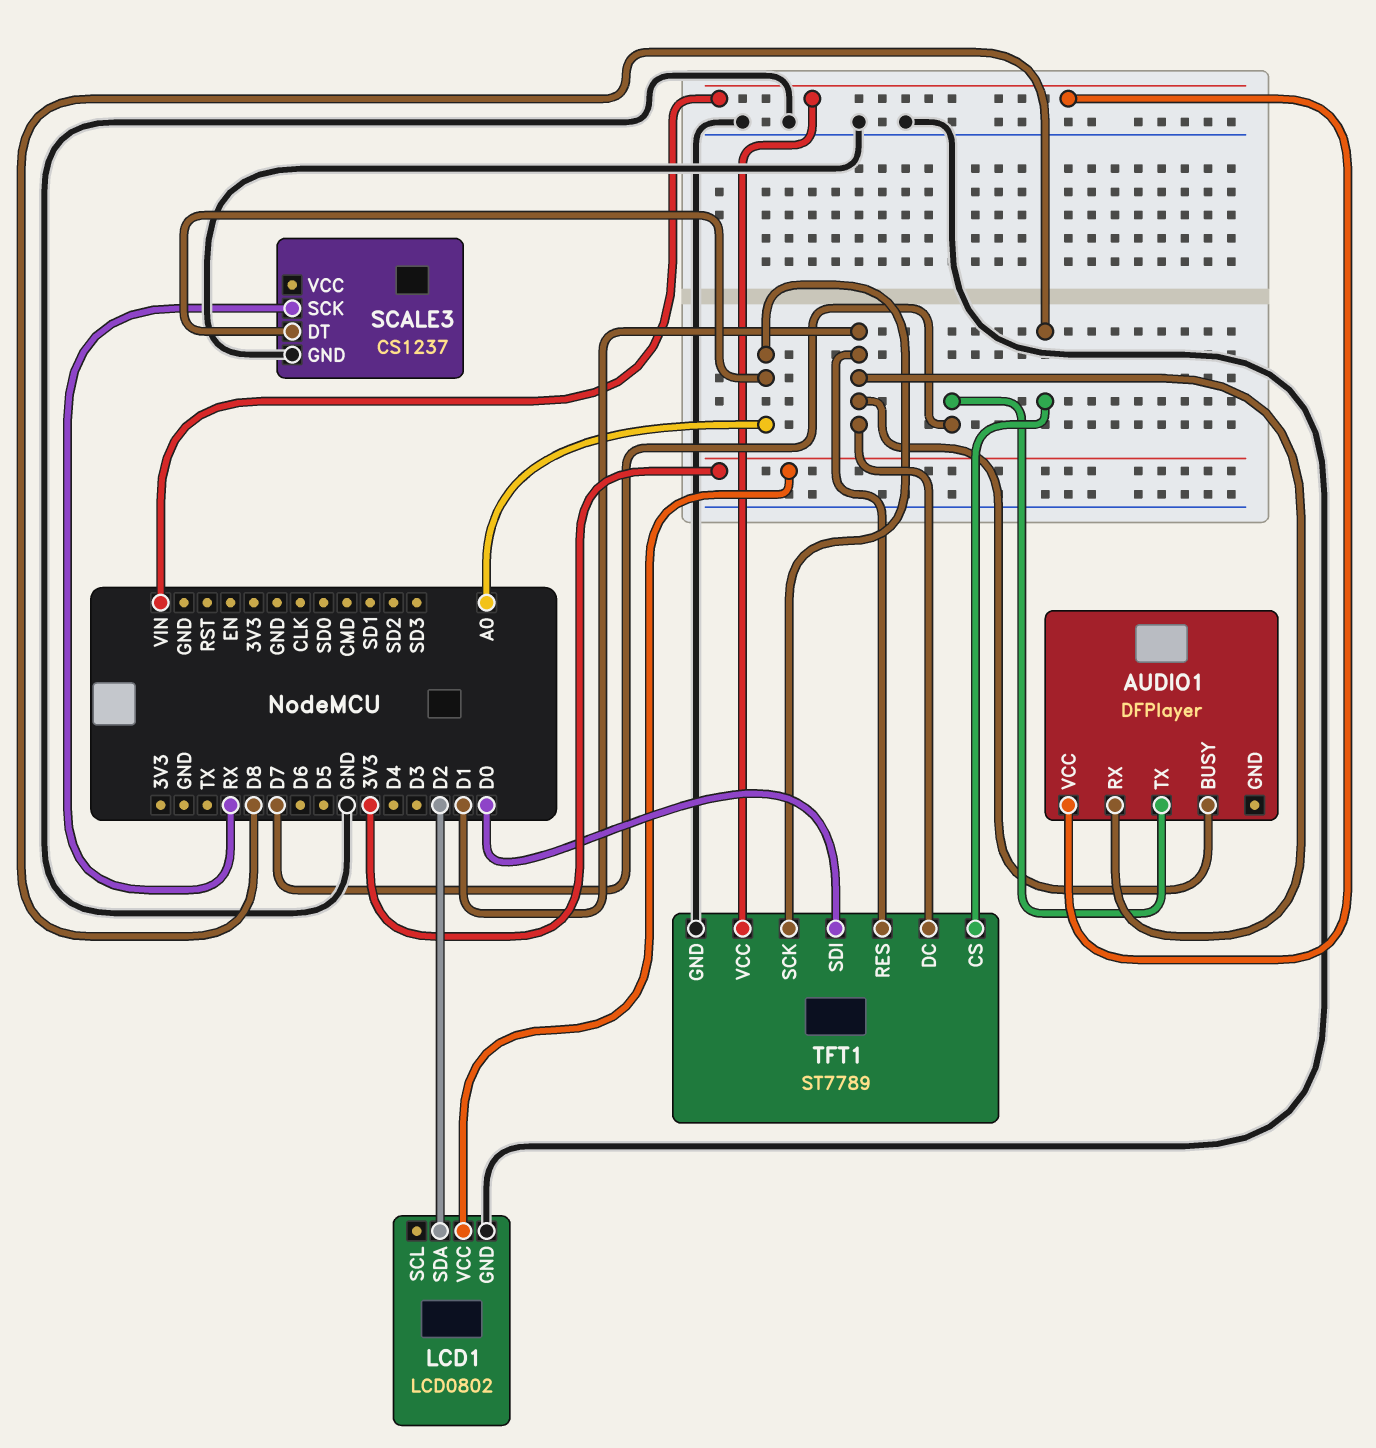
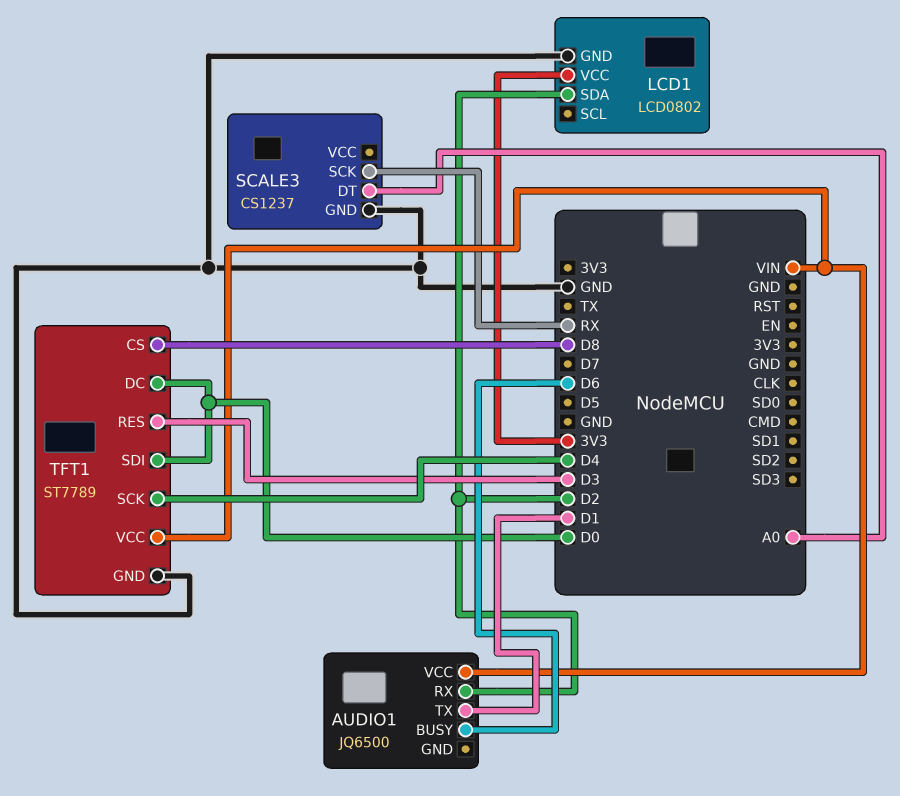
AUDIO1: DFPlayer -> JQ6500
AUDIO1 pin BUSY: D1 -> D6
AUDIO1 pin RX: D1 -> D2
AUDIO1 pin TX: D7 -> D1
TFT1 pin DC: D1 -> D0
TFT1 pin RES: D1 -> D3
TFT1 pin SCK: A0 -> D4

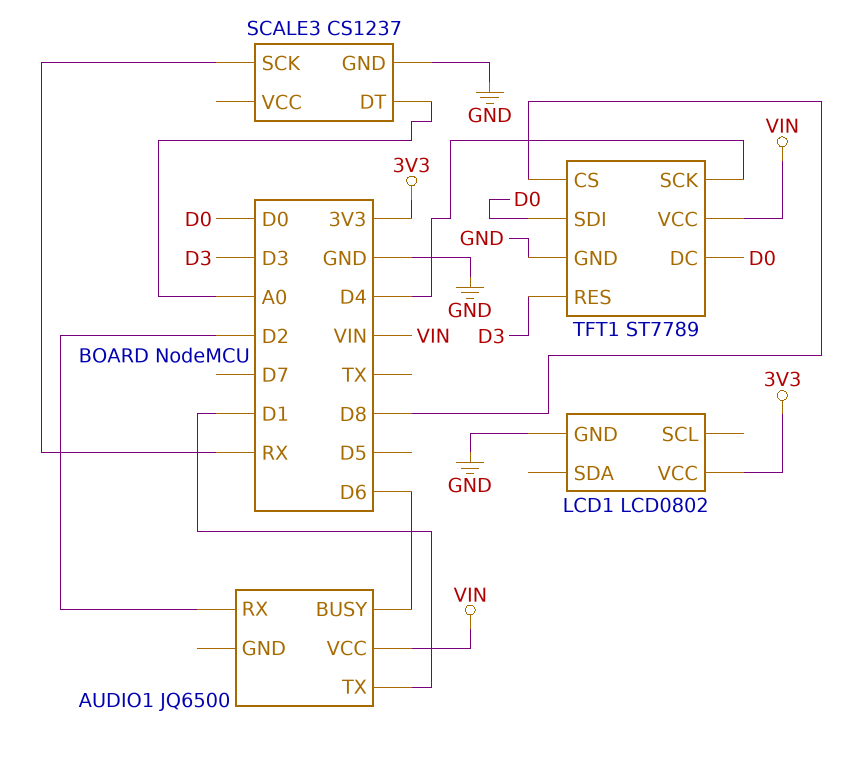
LCD1 pin SDA: D2 -> none

